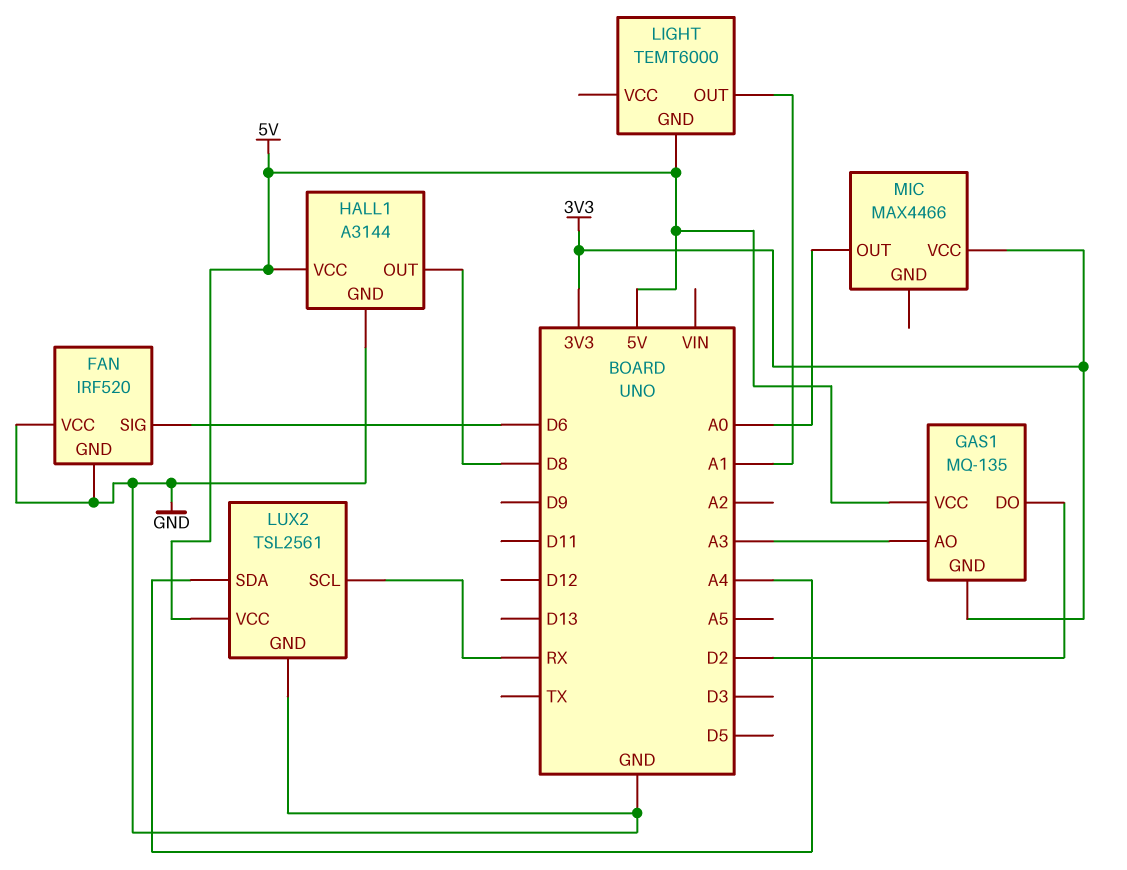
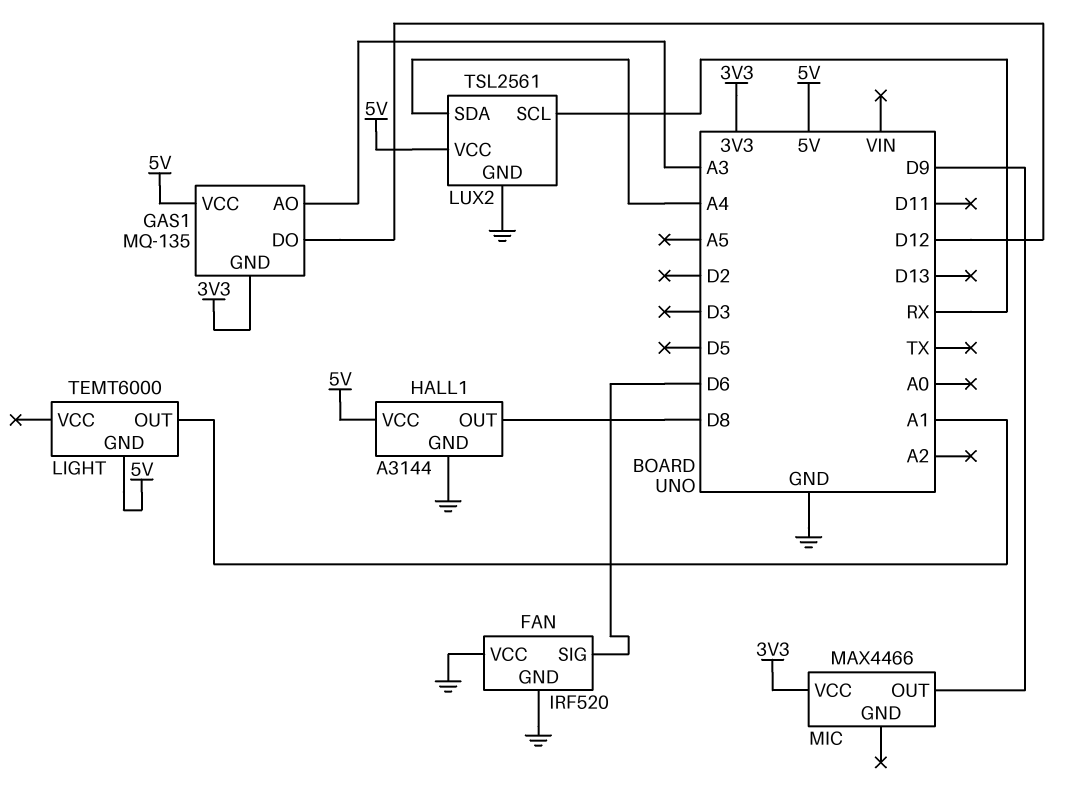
GAS1 pin DO: D2 -> D12
MIC pin OUT: A0 -> D9

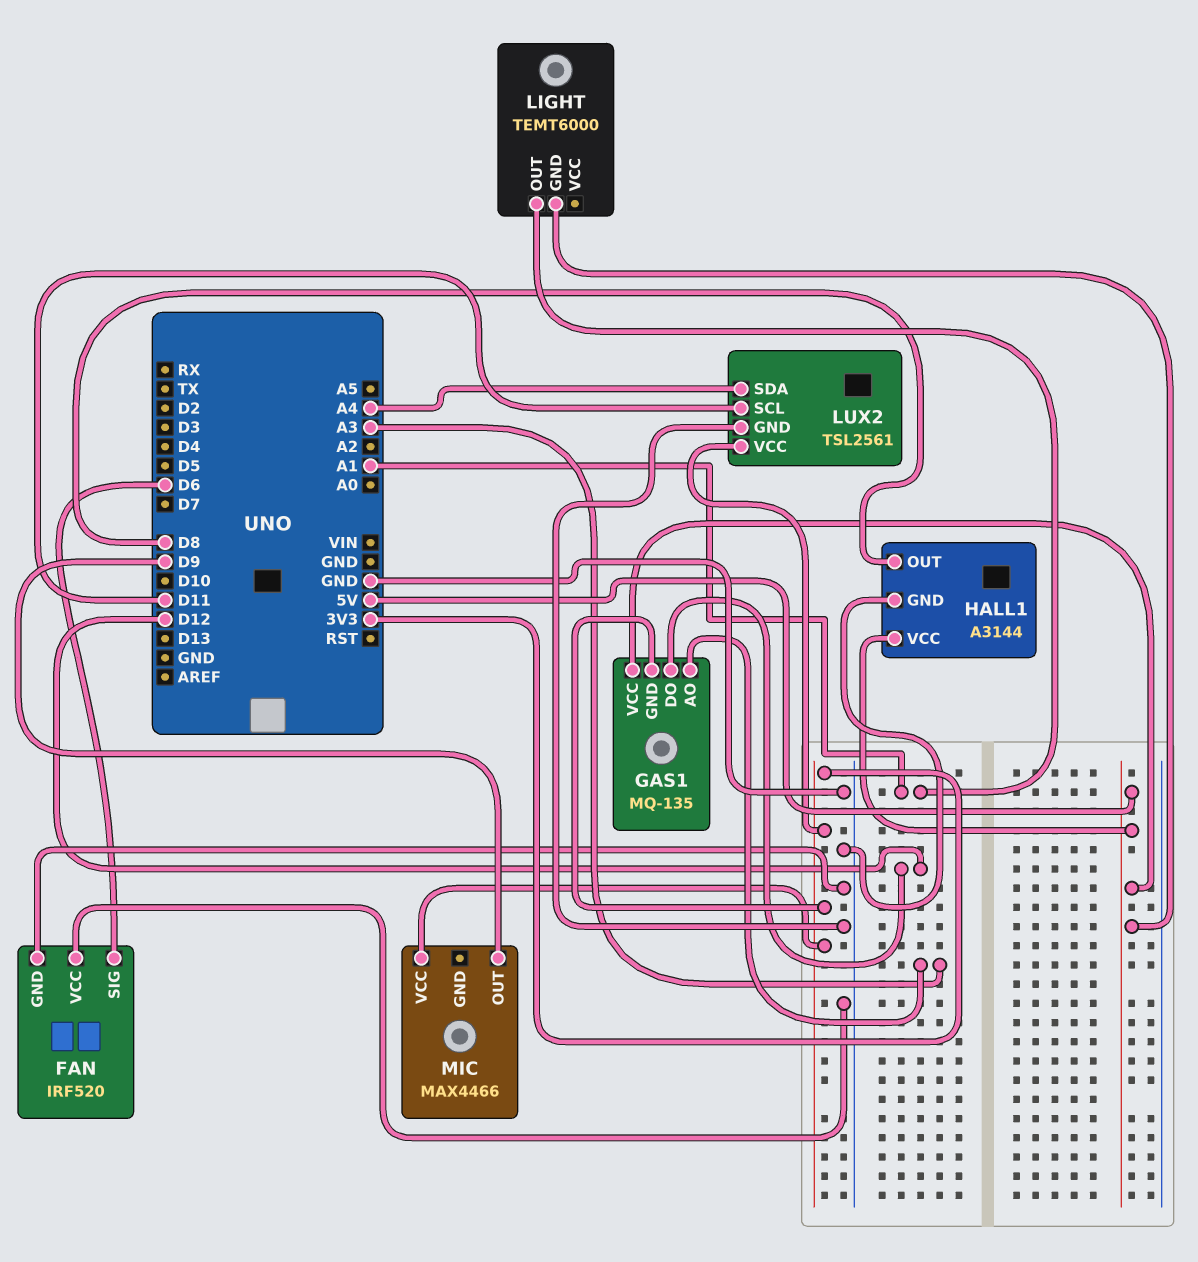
LUX2 pin SCL: RX -> D11
LUX2 pin VCC: 5V -> 3V3

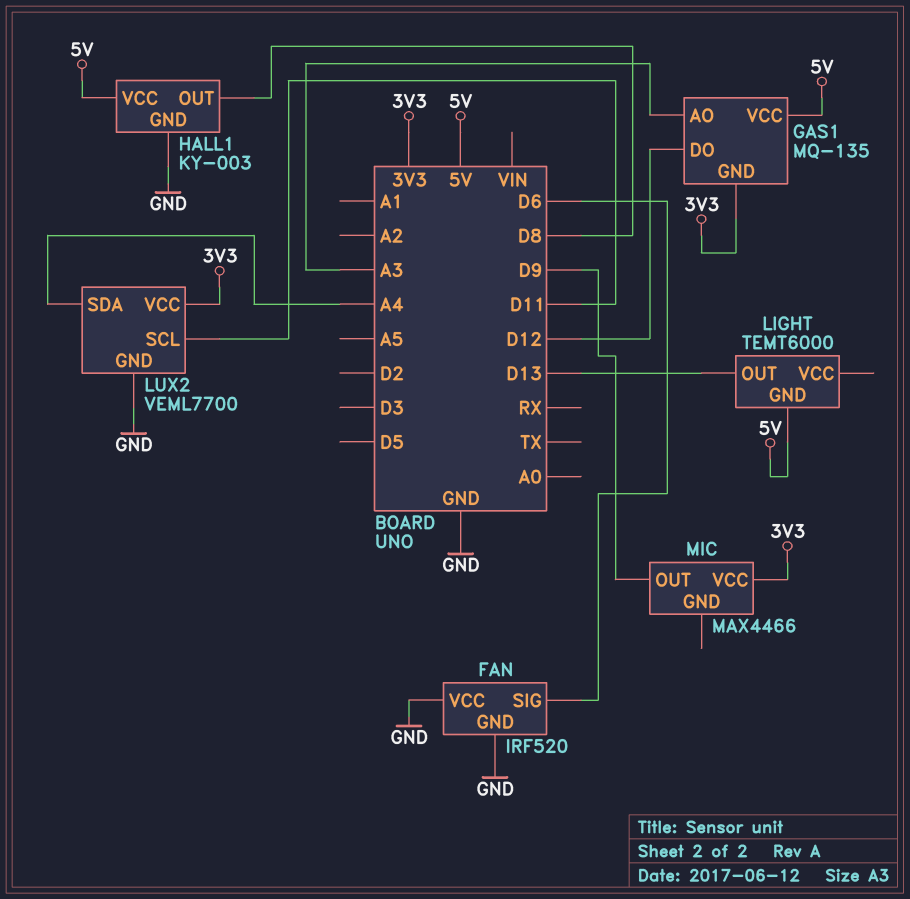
HALL1: A3144 -> KY-003
LIGHT pin OUT: A1 -> D13
LUX2: TSL2561 -> VEML7700

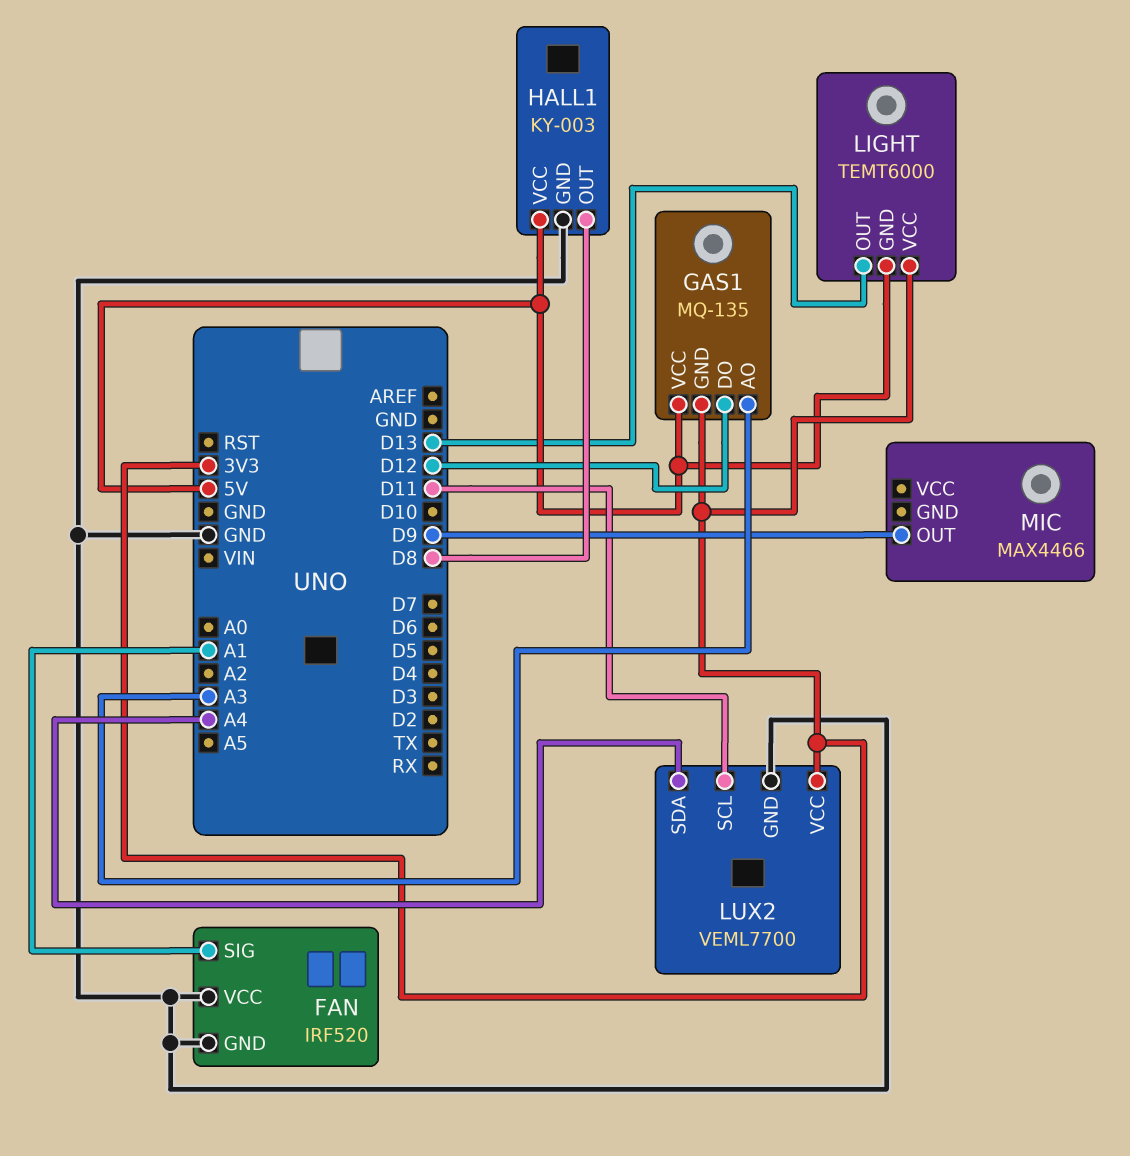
FAN pin SIG: D6 -> A1
LIGHT pin VCC: none -> 3V3
MIC pin VCC: 3V3 -> none

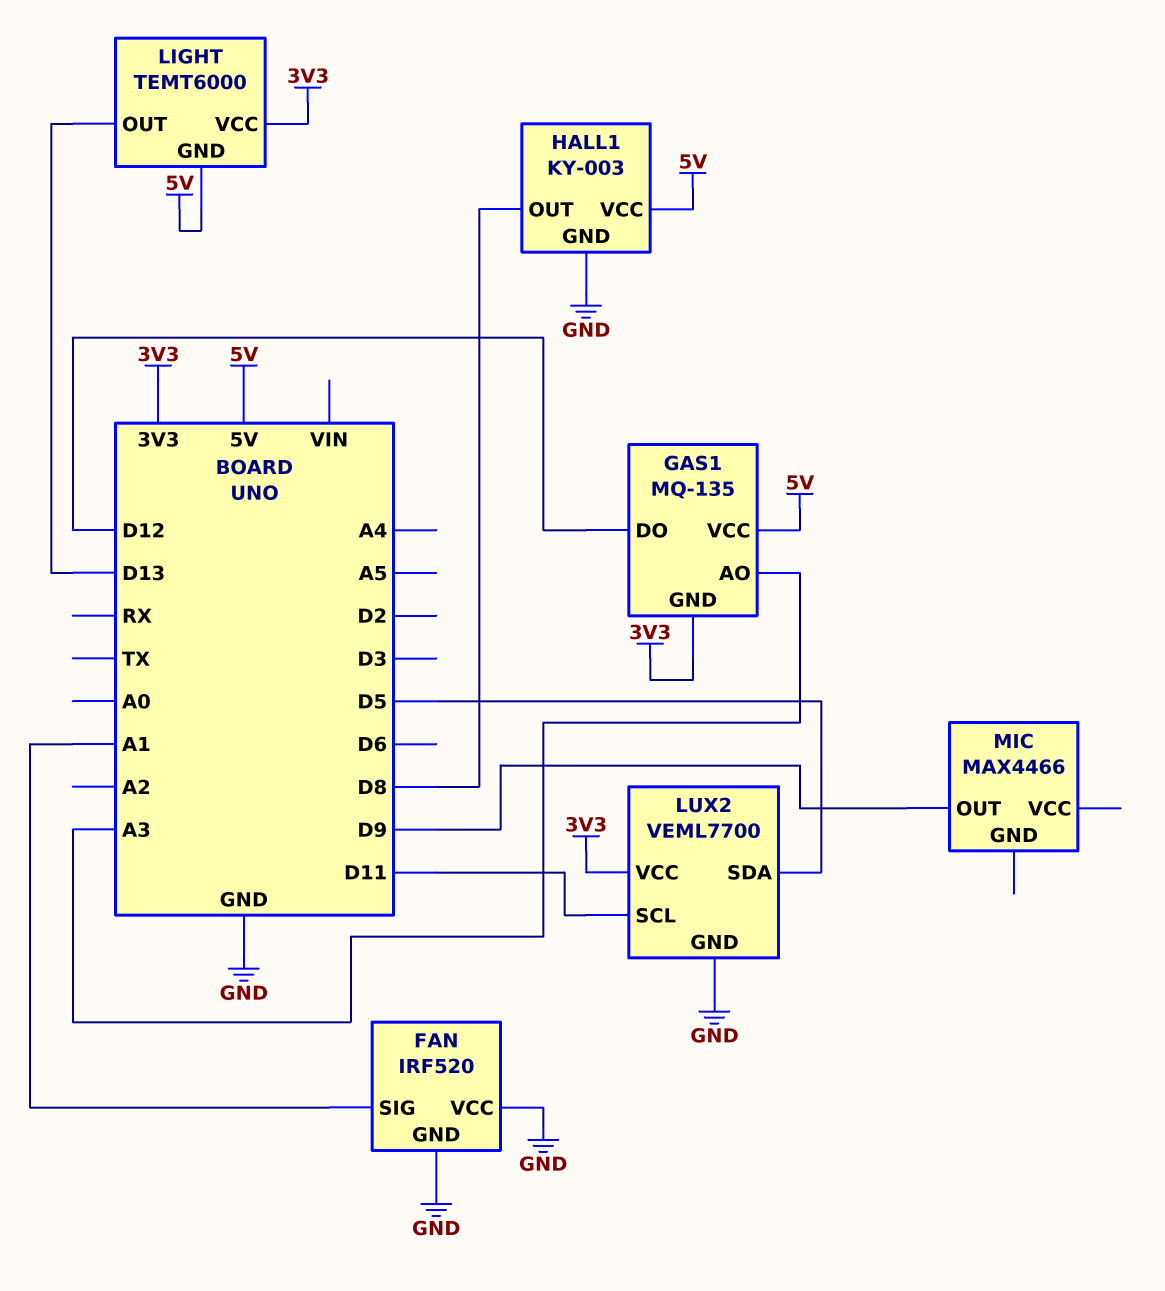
LUX2 pin SDA: A4 -> D5

